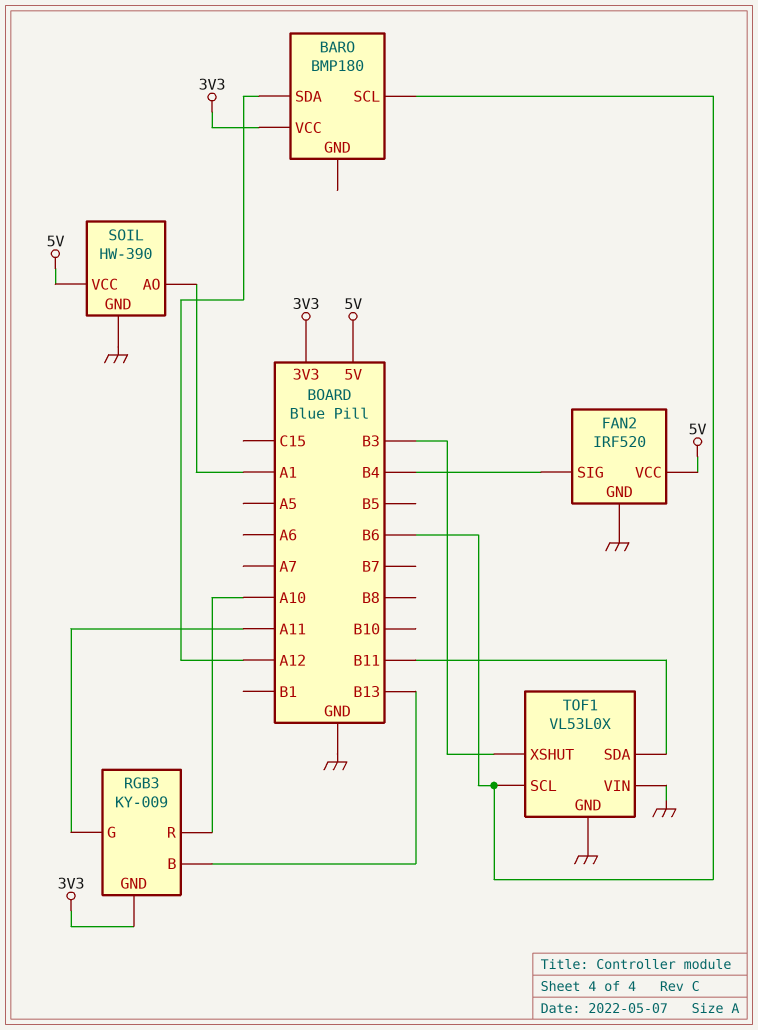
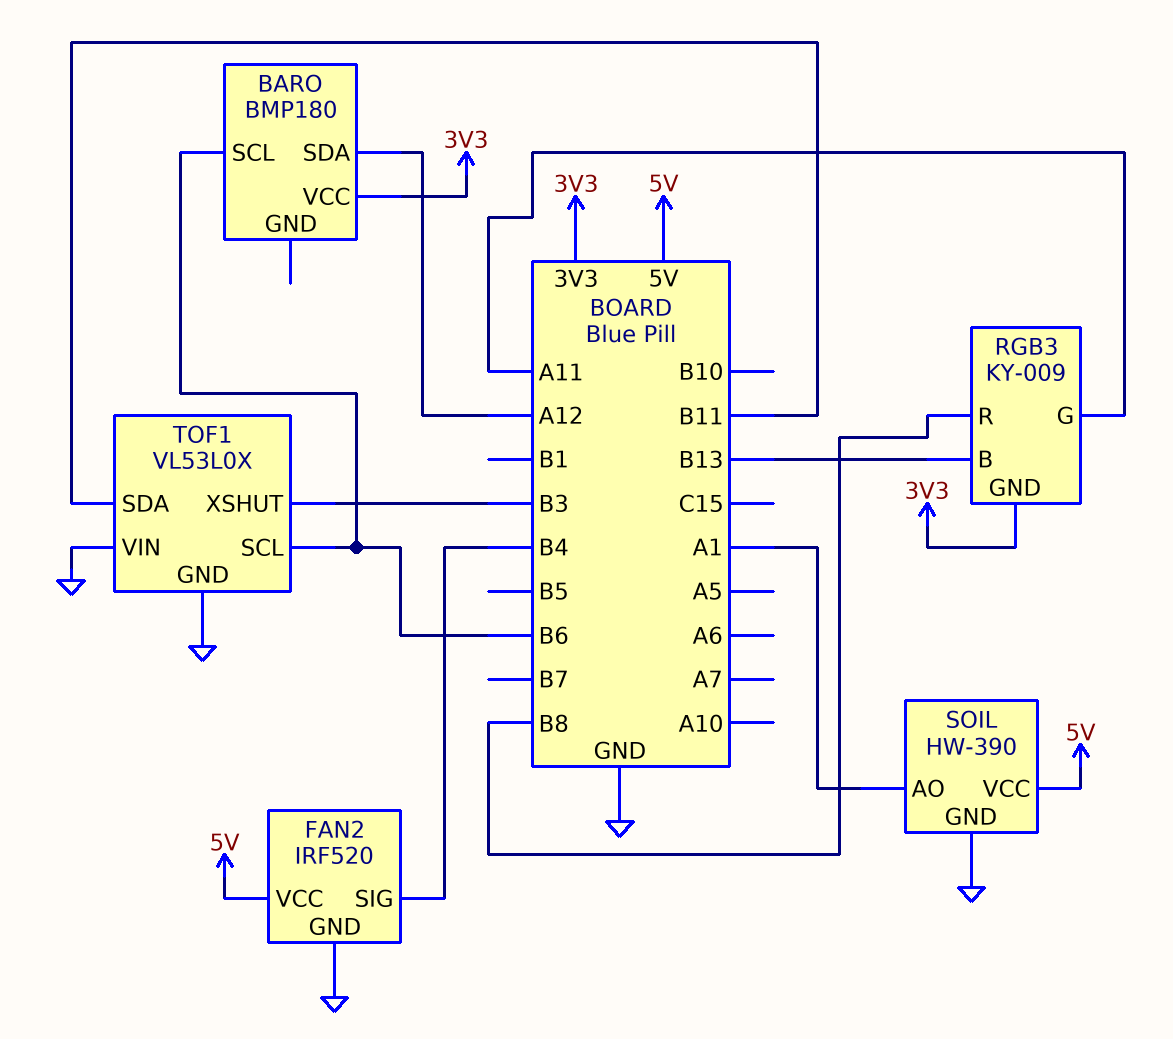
RGB3 pin R: A10 -> B8

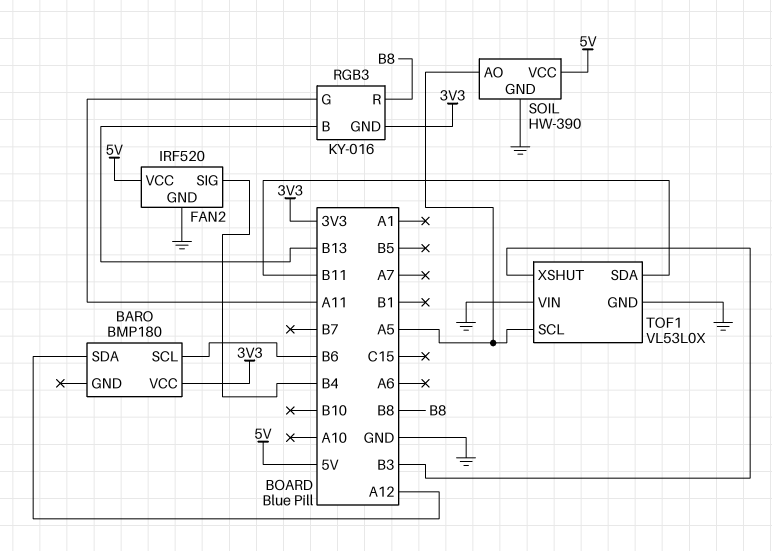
RGB3: KY-009 -> KY-016
SOIL pin AO: A1 -> A5
TOF1 pin SCL: B6 -> A5

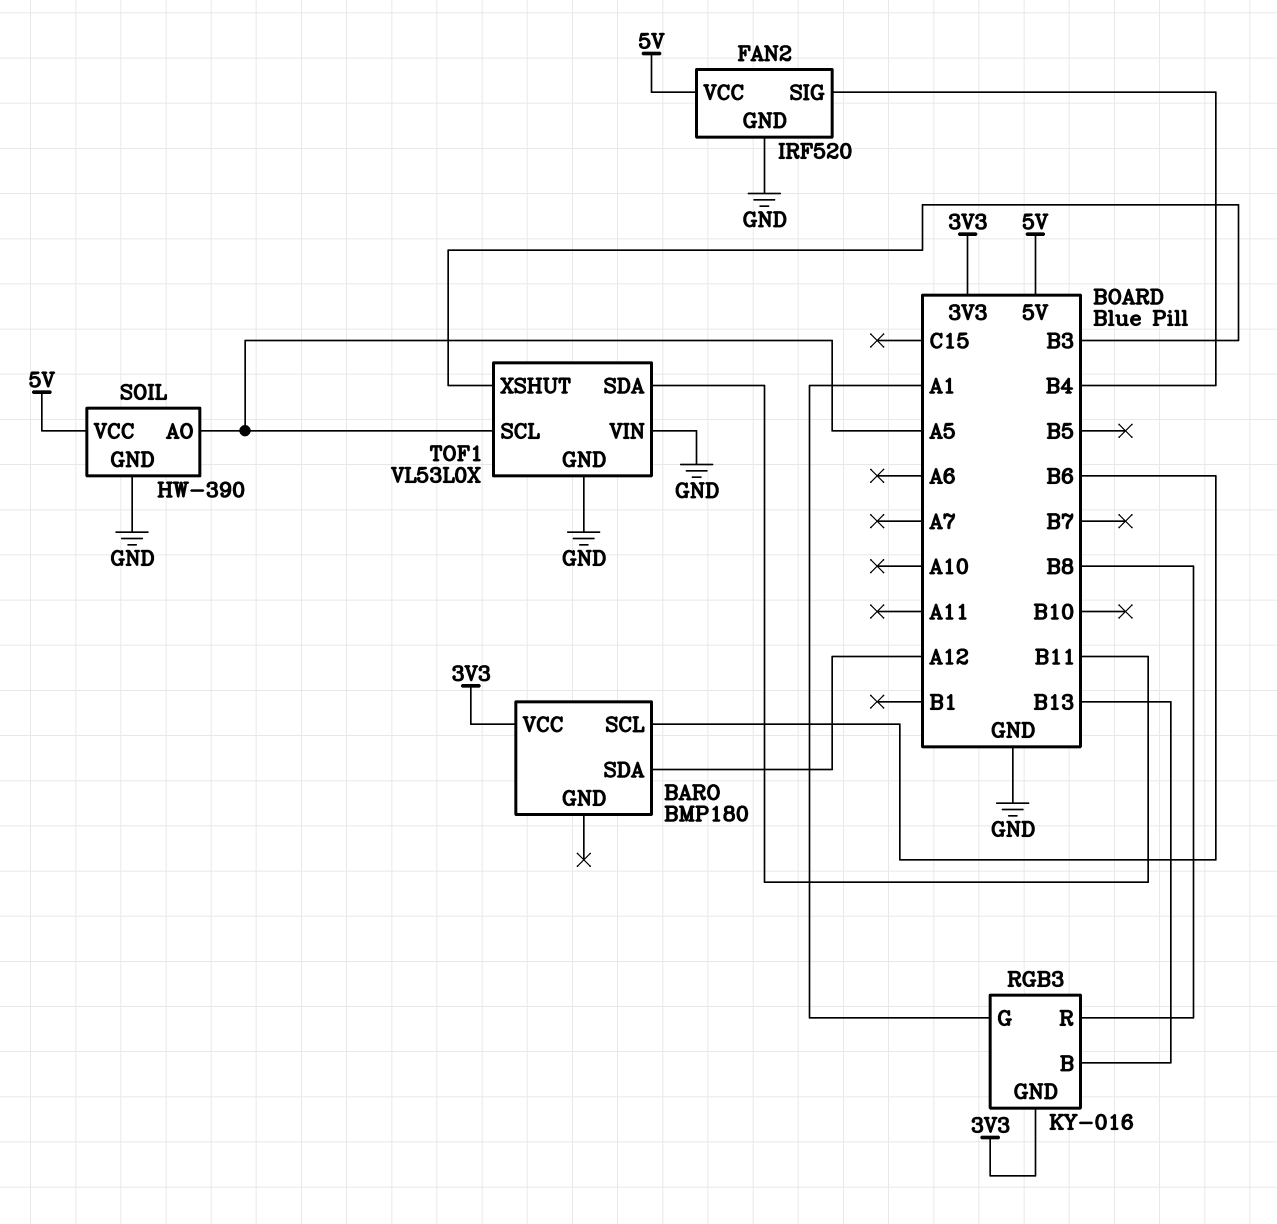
RGB3 pin G: A11 -> A1

